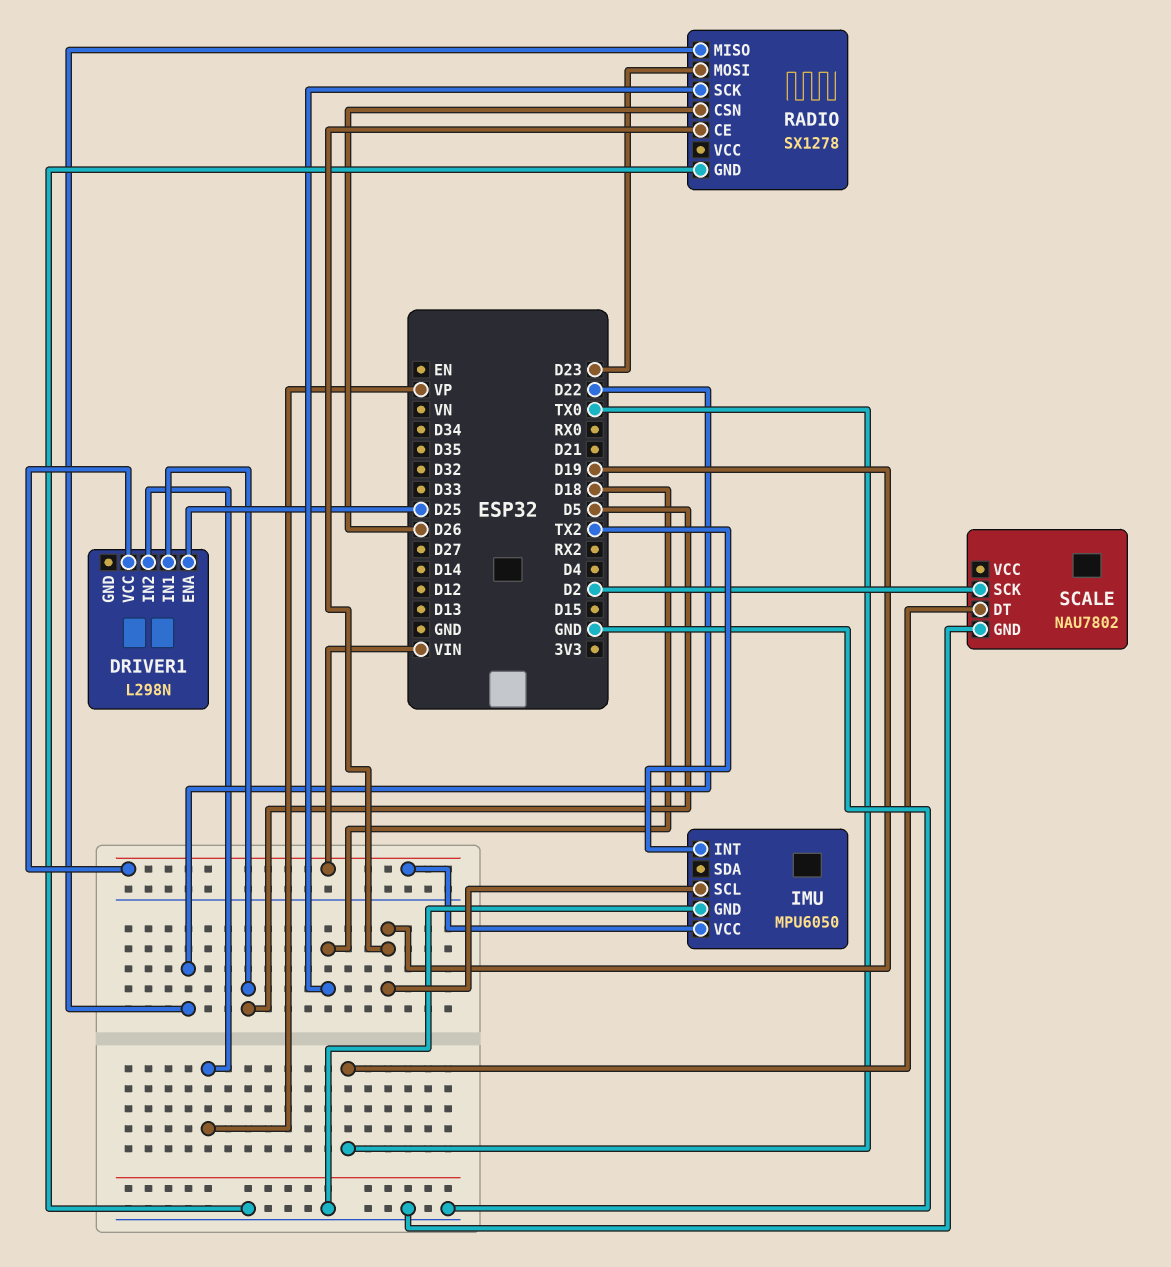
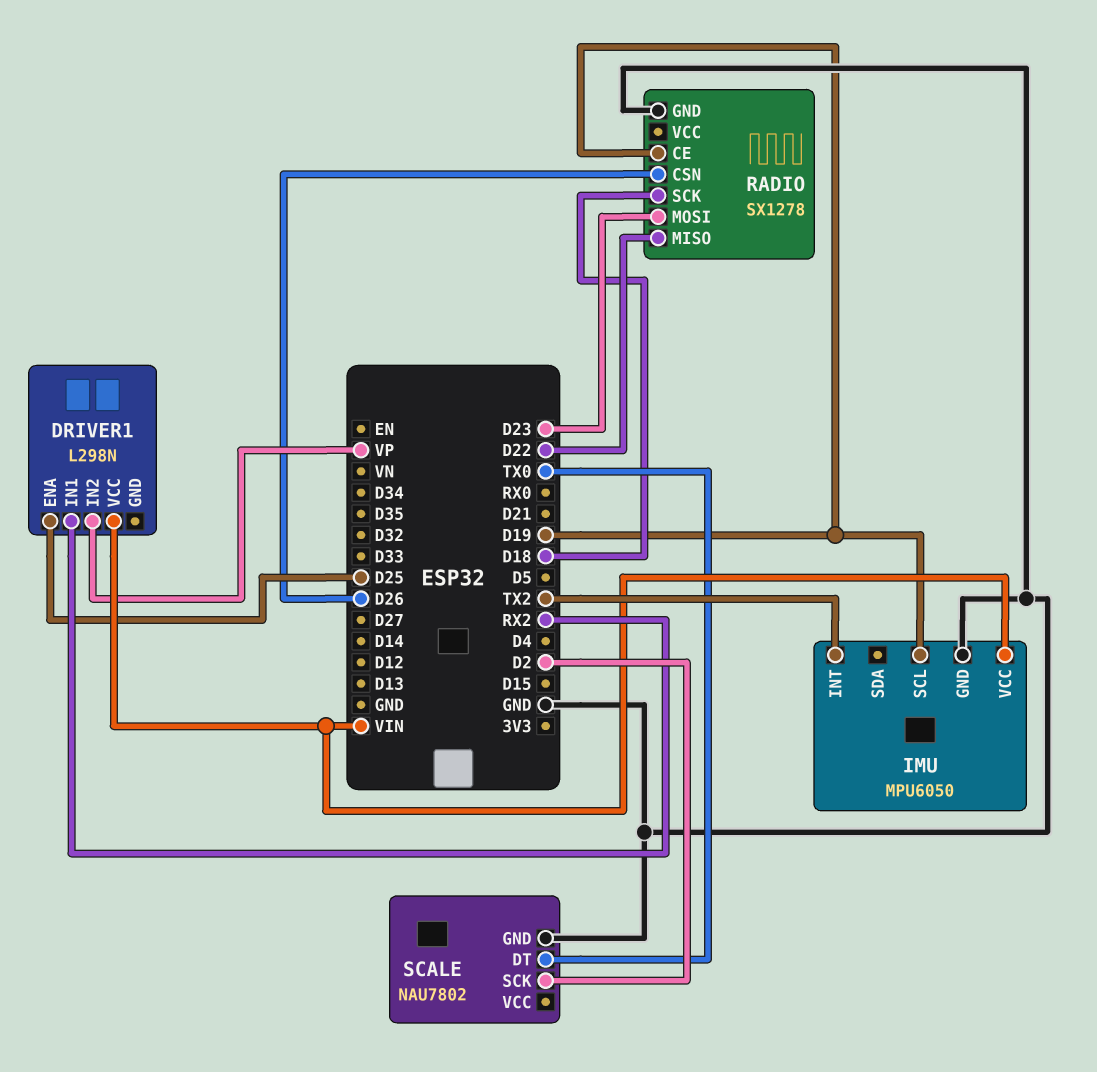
DRIVER1 pin IN1: D5 -> RX2

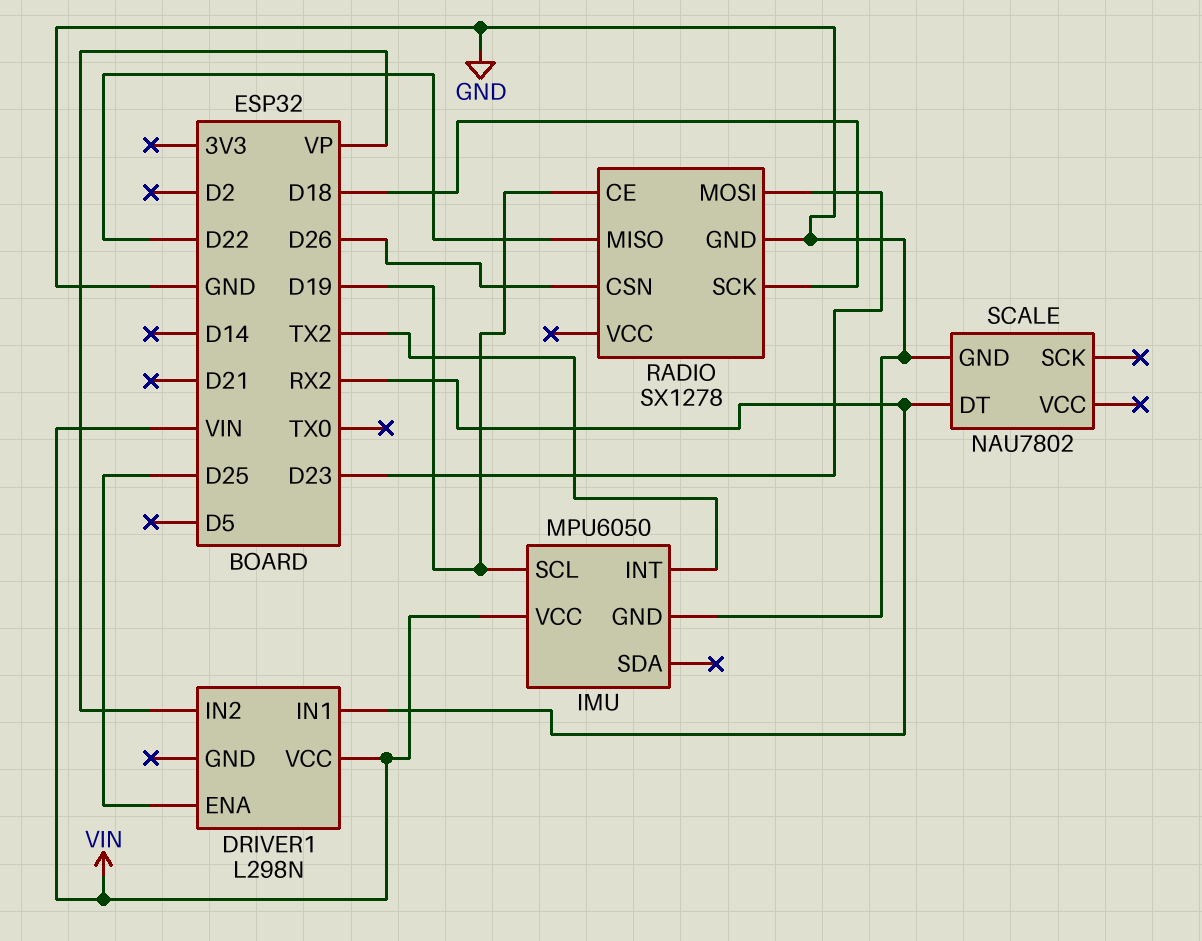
SCALE pin DT: TX0 -> RX2
SCALE pin SCK: D2 -> none

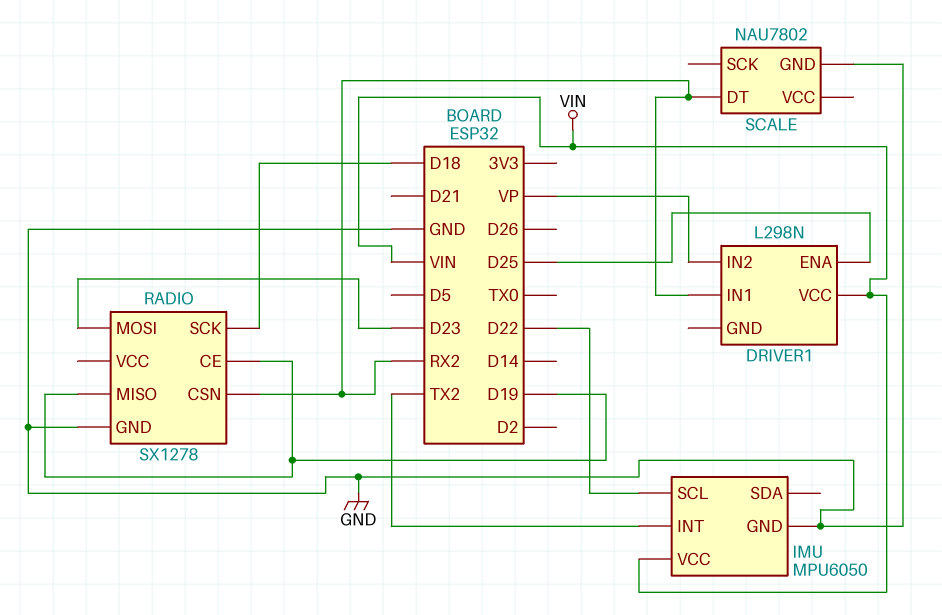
IMU pin SCL: D19 -> D22
RADIO pin CSN: D26 -> RX2
RADIO pin MISO: D22 -> D19

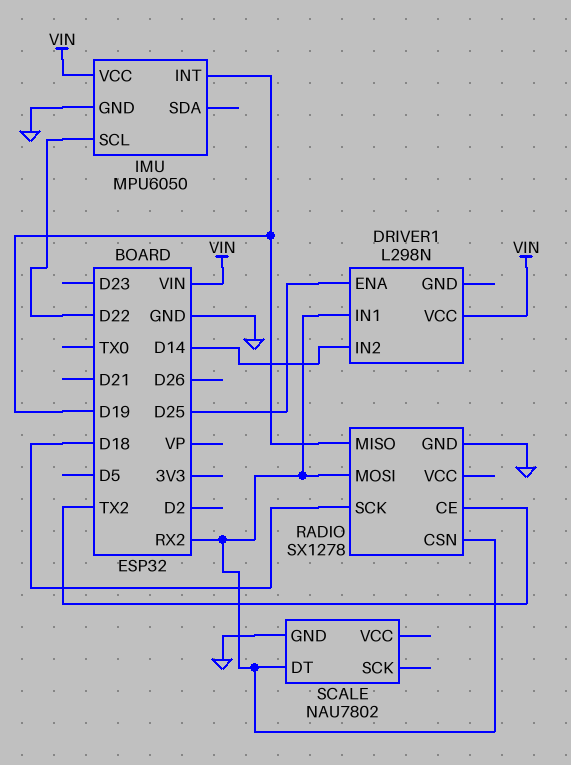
DRIVER1 pin IN2: VP -> D14
IMU pin INT: TX2 -> D19
RADIO pin CE: D19 -> TX2
RADIO pin MOSI: D23 -> RX2

